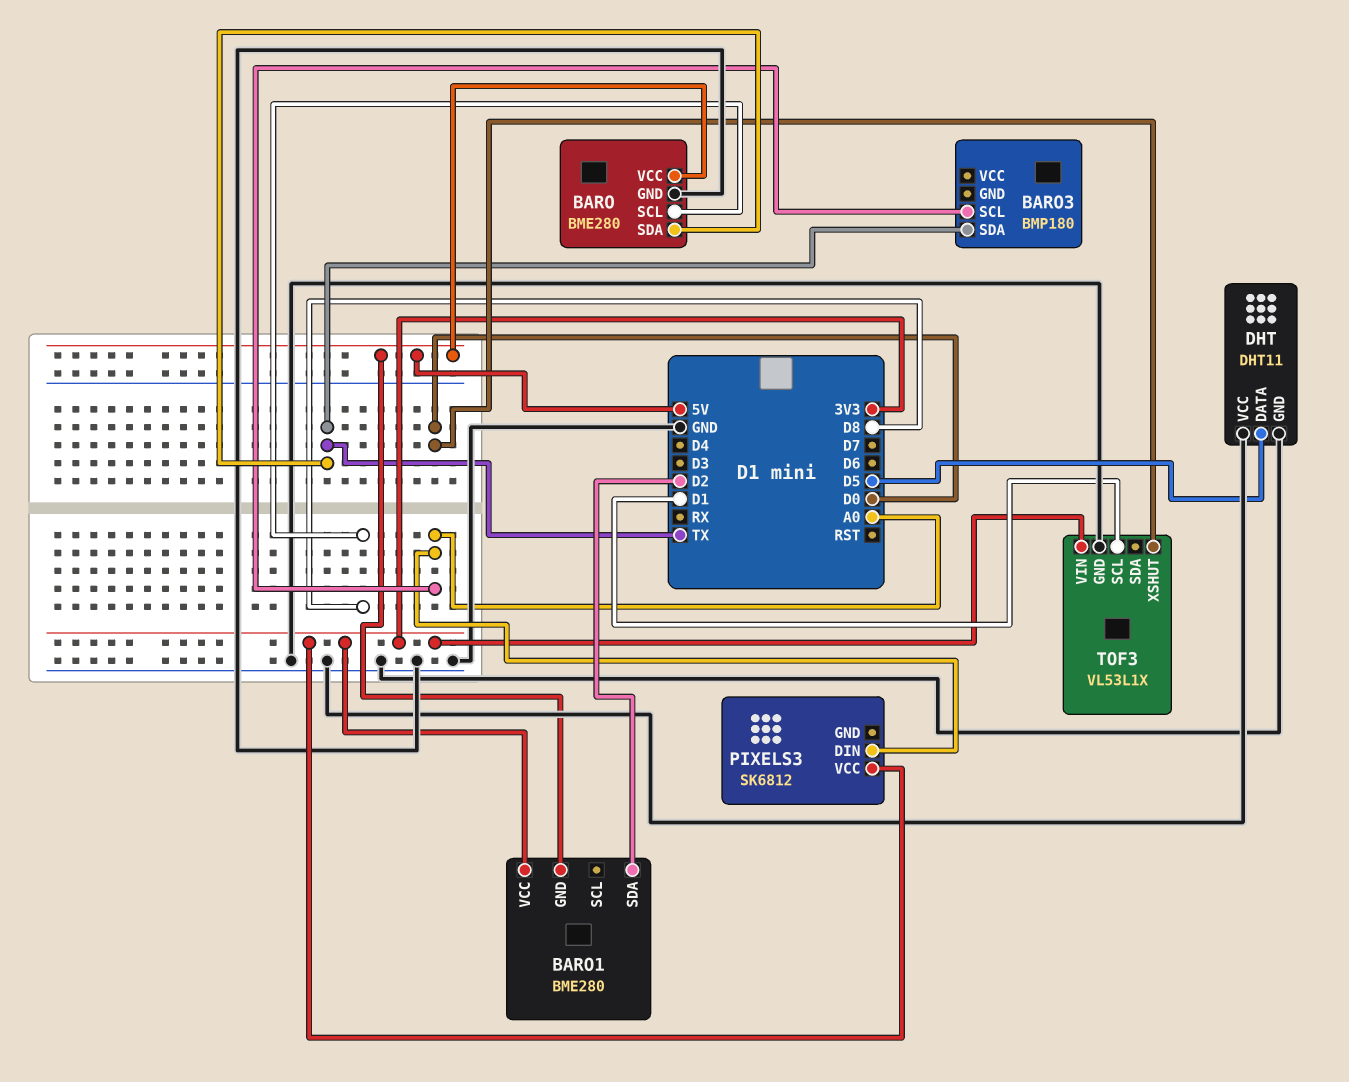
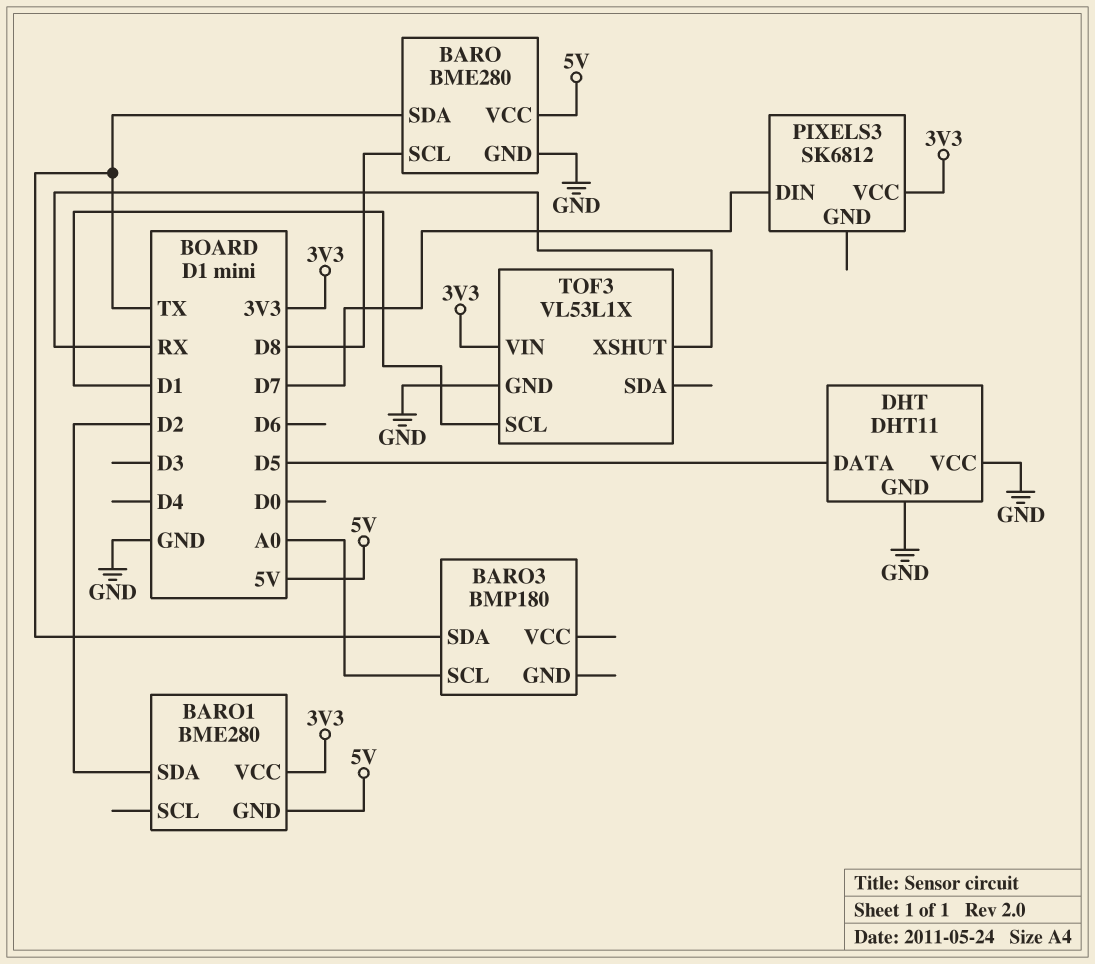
PIXELS3 pin DIN: A0 -> D7
TOF3 pin XSHUT: D0 -> RX

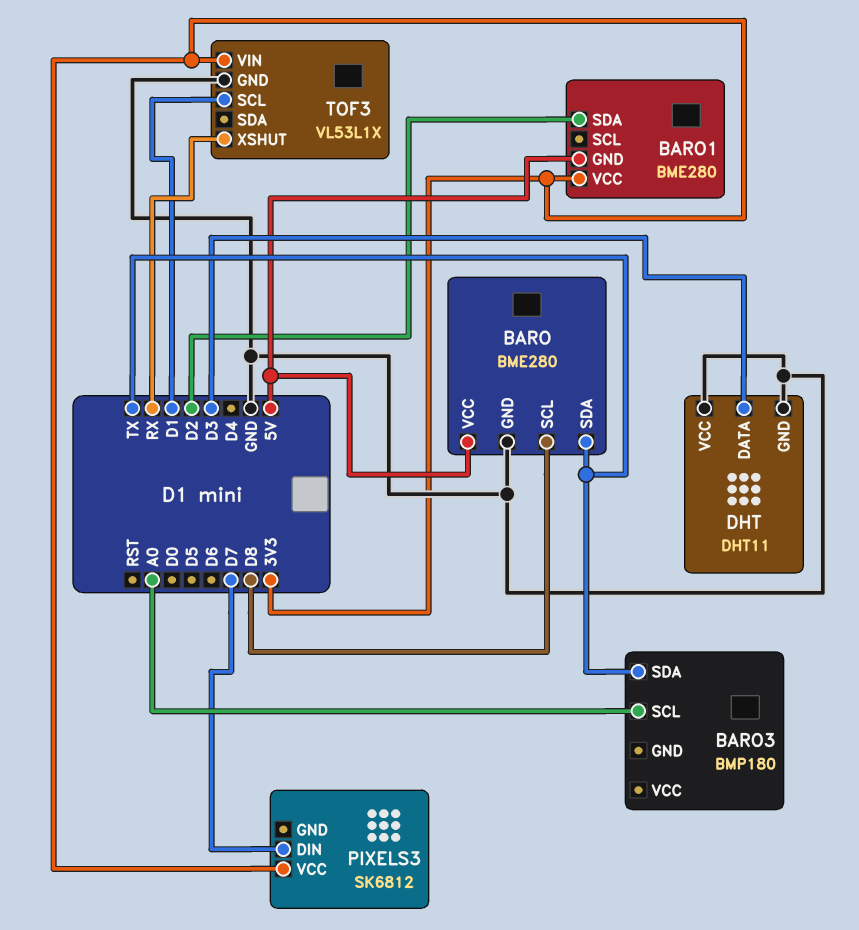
DHT pin DATA: D5 -> D3

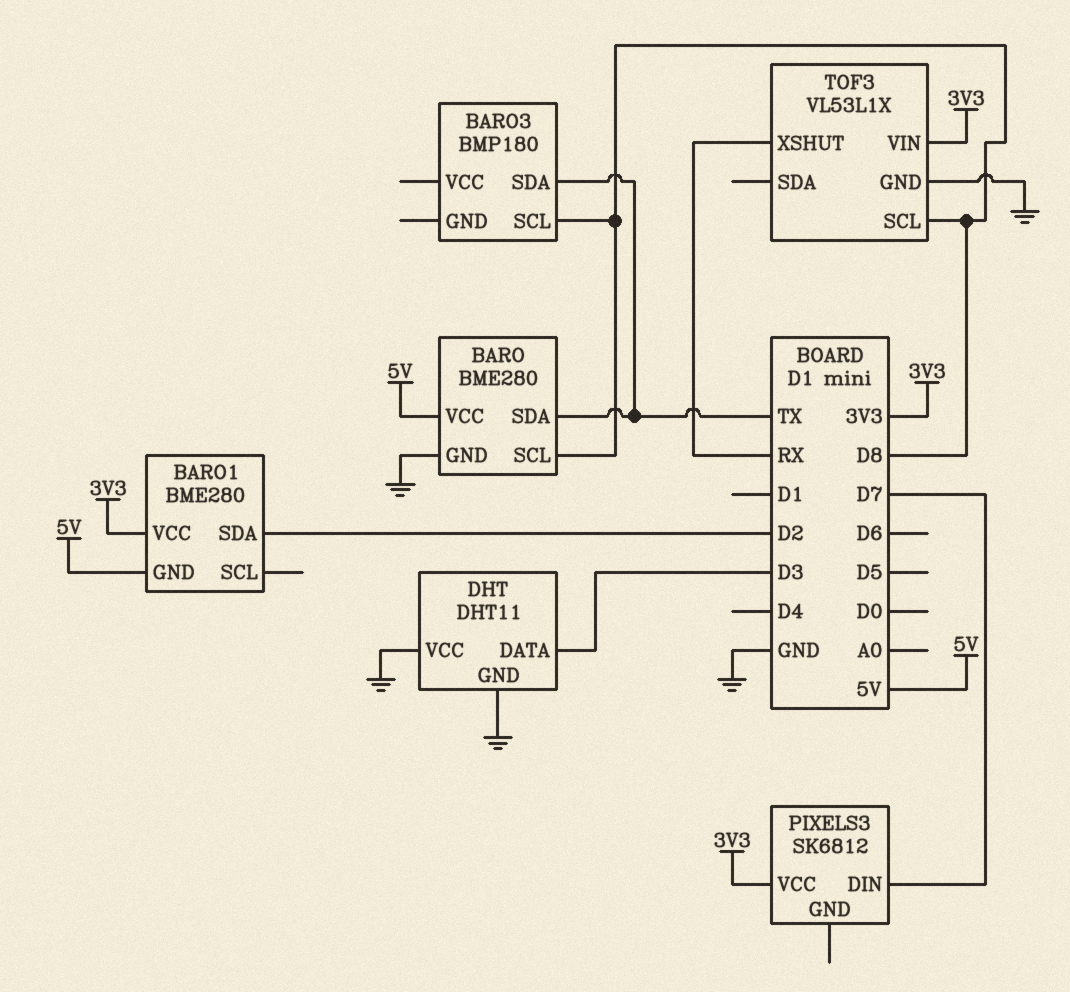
BARO3 pin SCL: A0 -> D8
TOF3 pin SCL: D1 -> D8

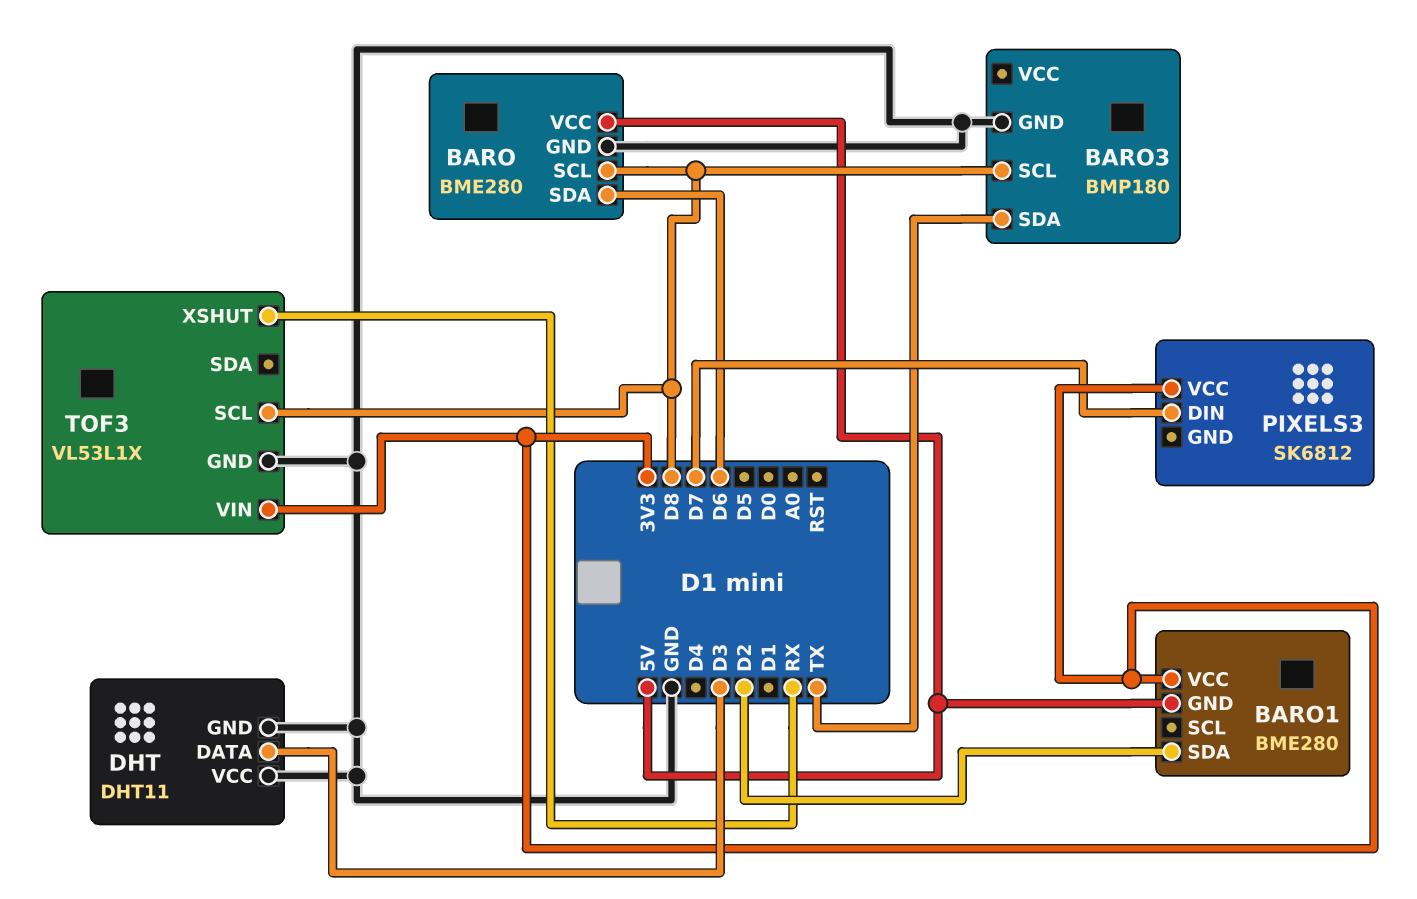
BARO pin SDA: TX -> D6
BARO3 pin GND: none -> GND

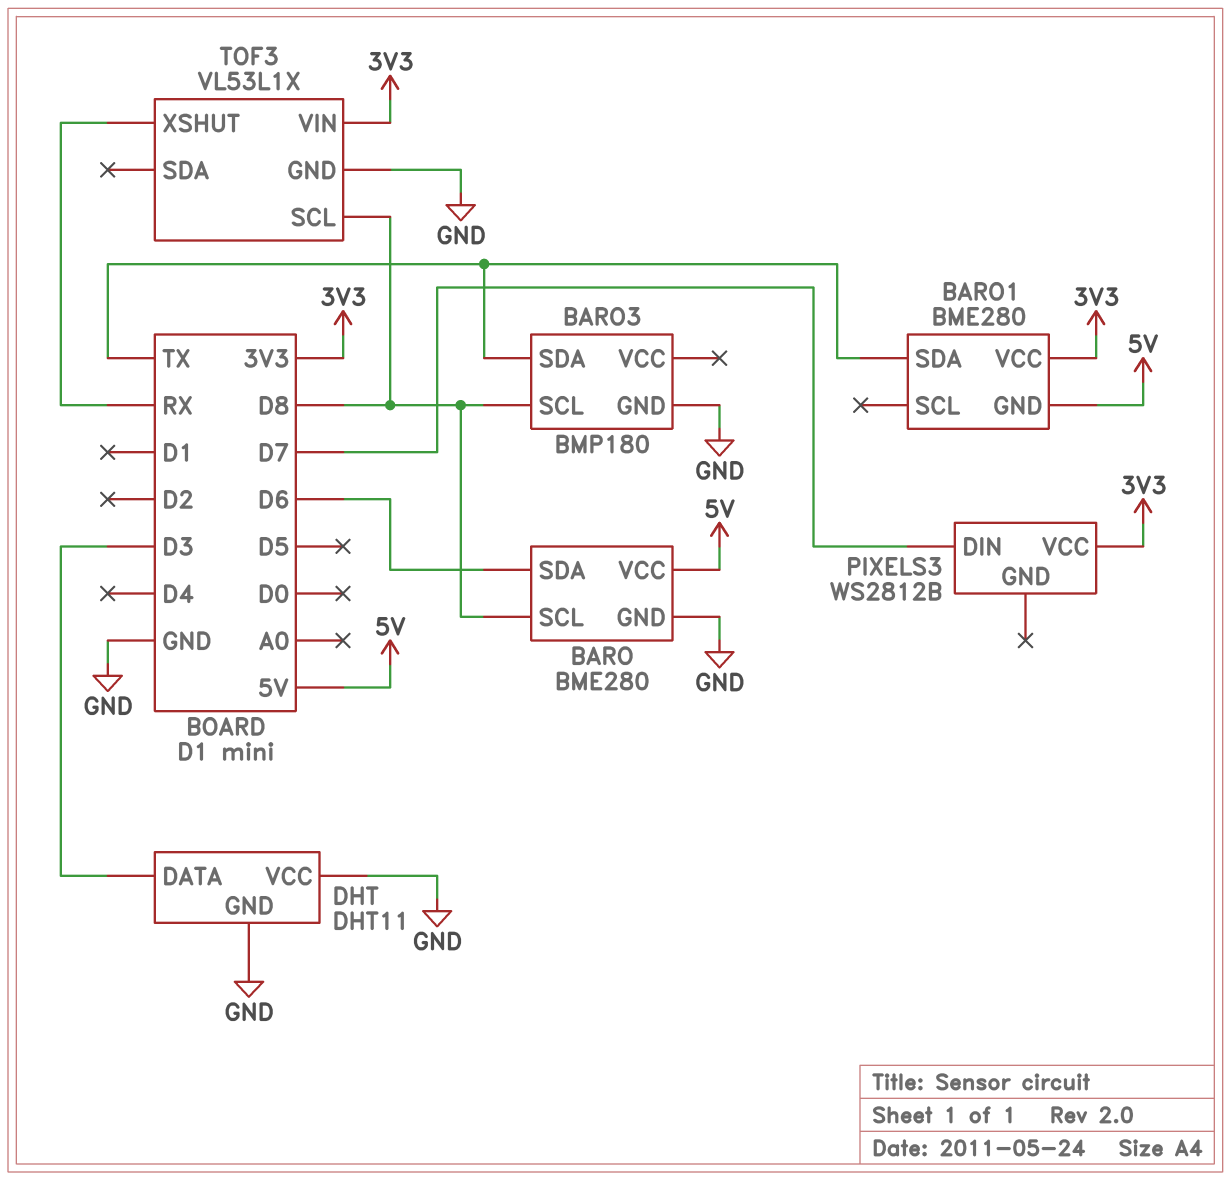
BARO1 pin SDA: D2 -> TX
PIXELS3: SK6812 -> WS2812B

